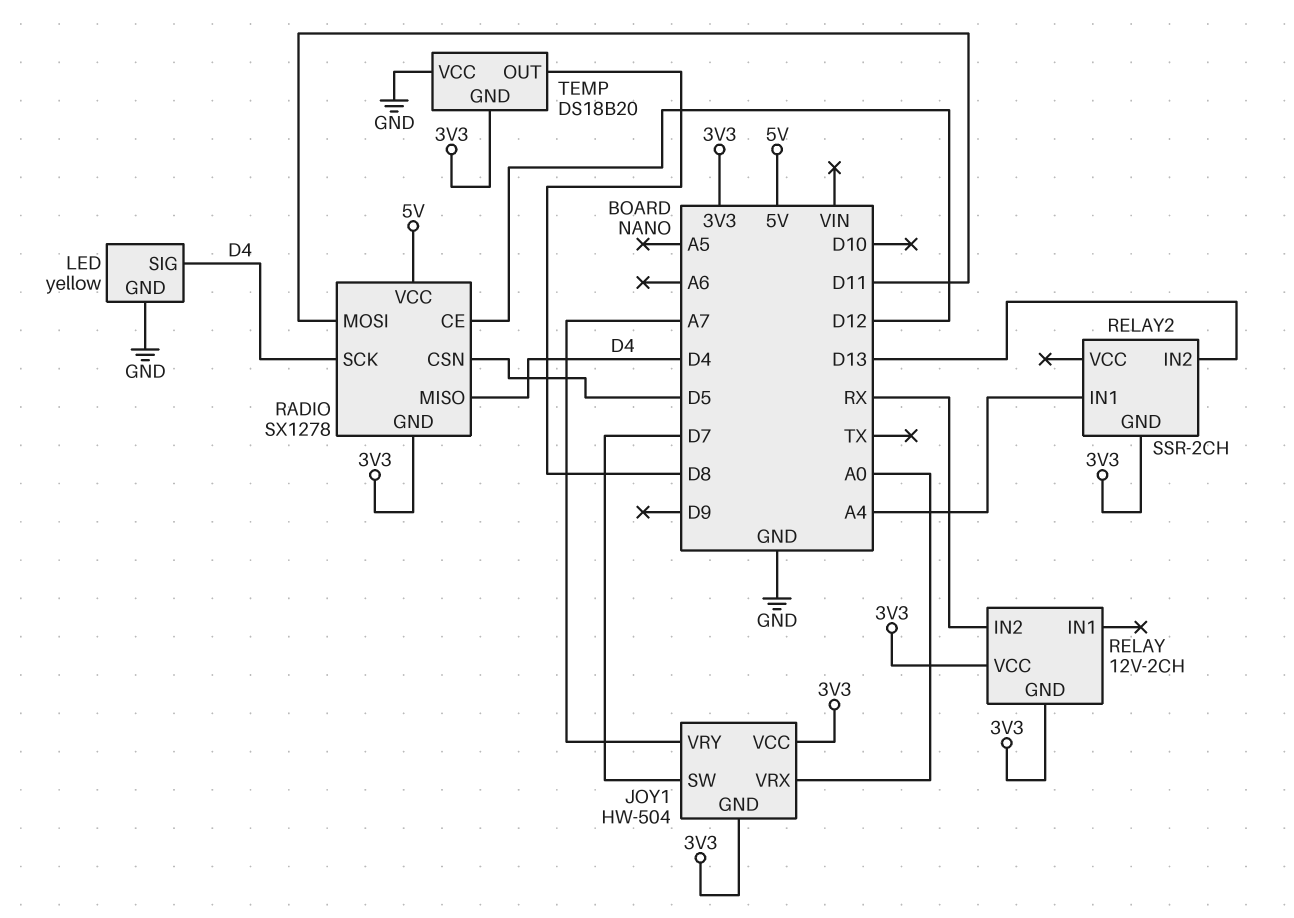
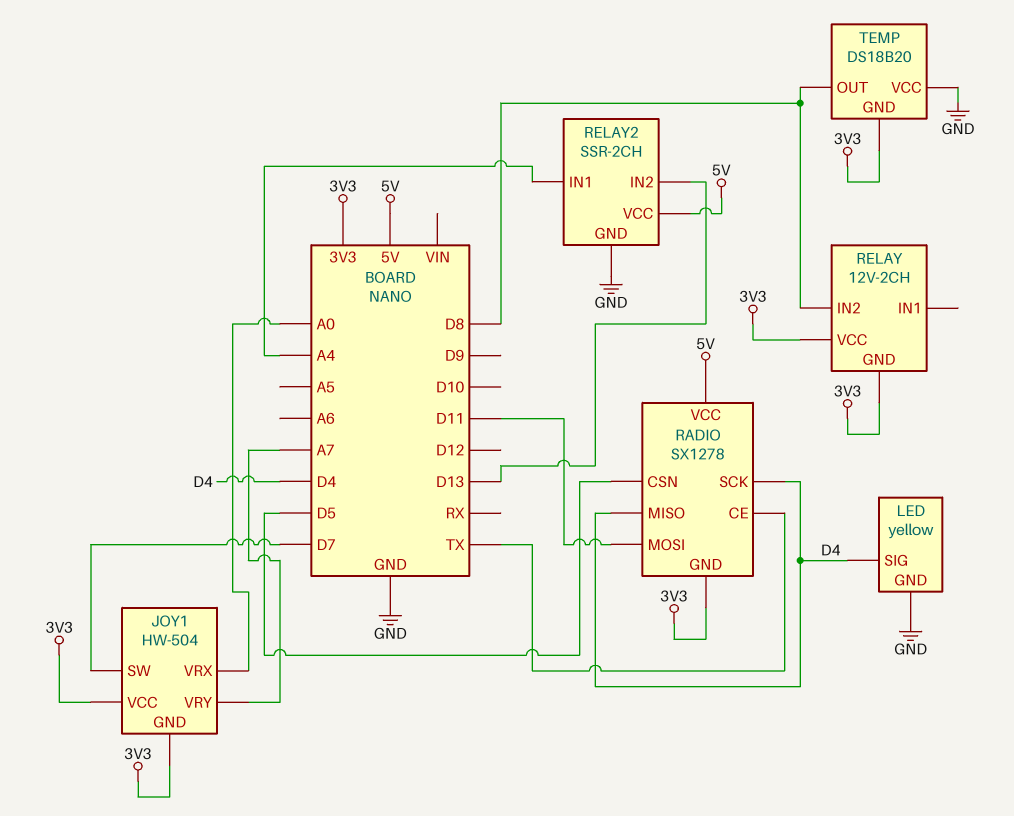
RADIO pin CE: D12 -> TX
RELAY pin IN2: RX -> D8
RELAY2 pin GND: 3V3 -> GND
RELAY2 pin VCC: none -> 5V

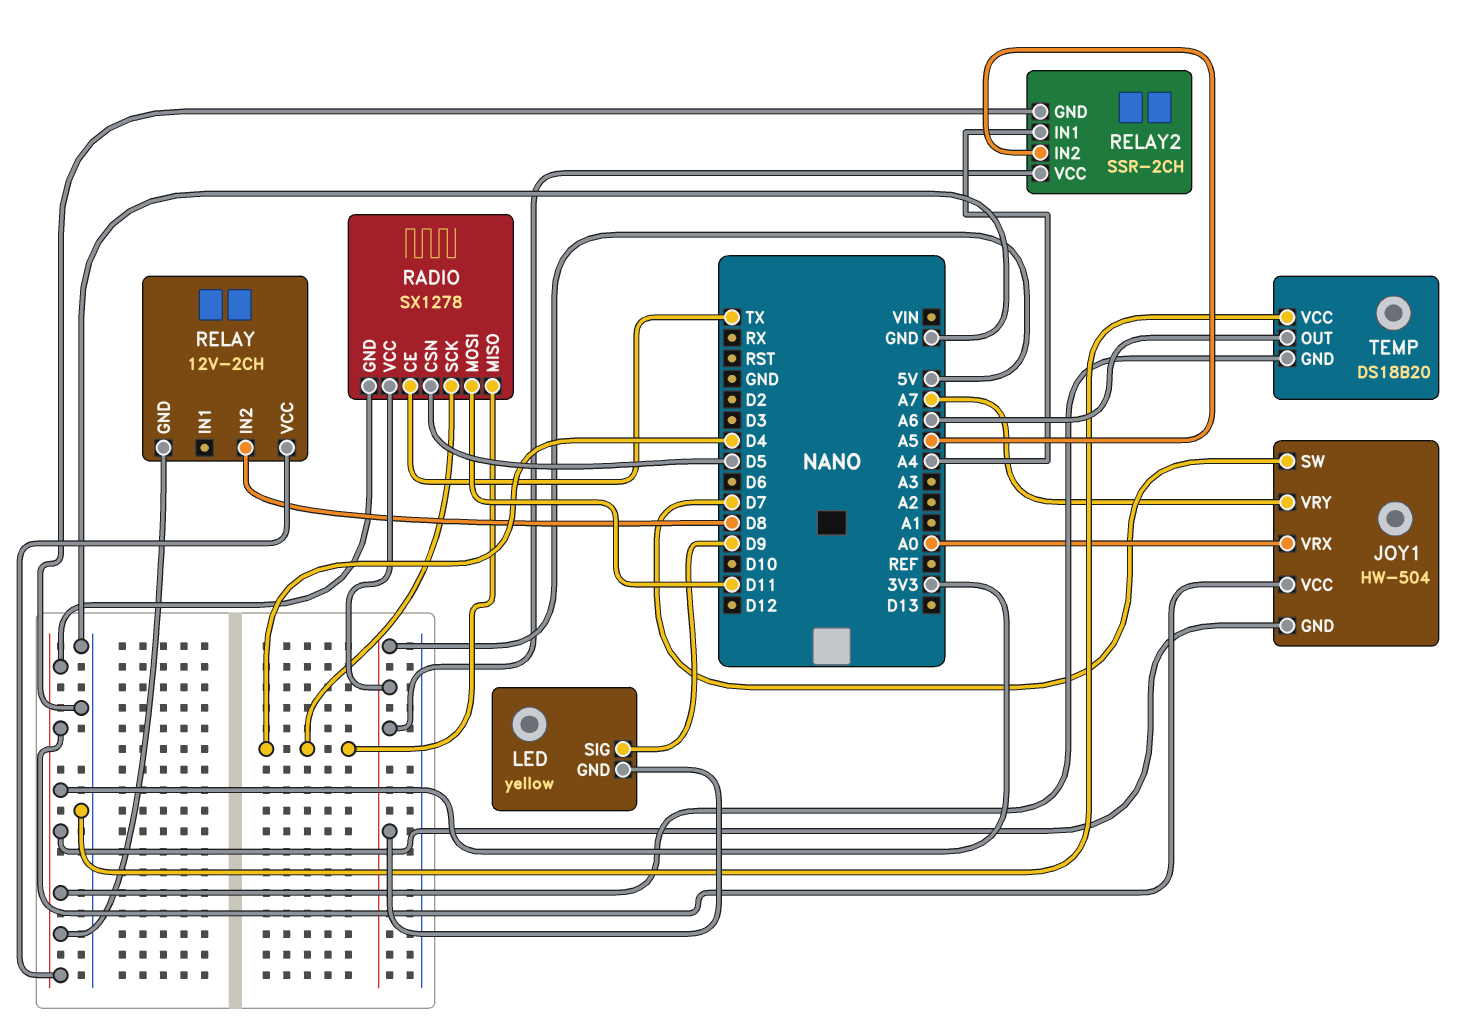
LED pin GND: GND -> 5V
LED pin SIG: D4 -> D9
RELAY2 pin IN2: D13 -> A5
TEMP pin OUT: D8 -> A6

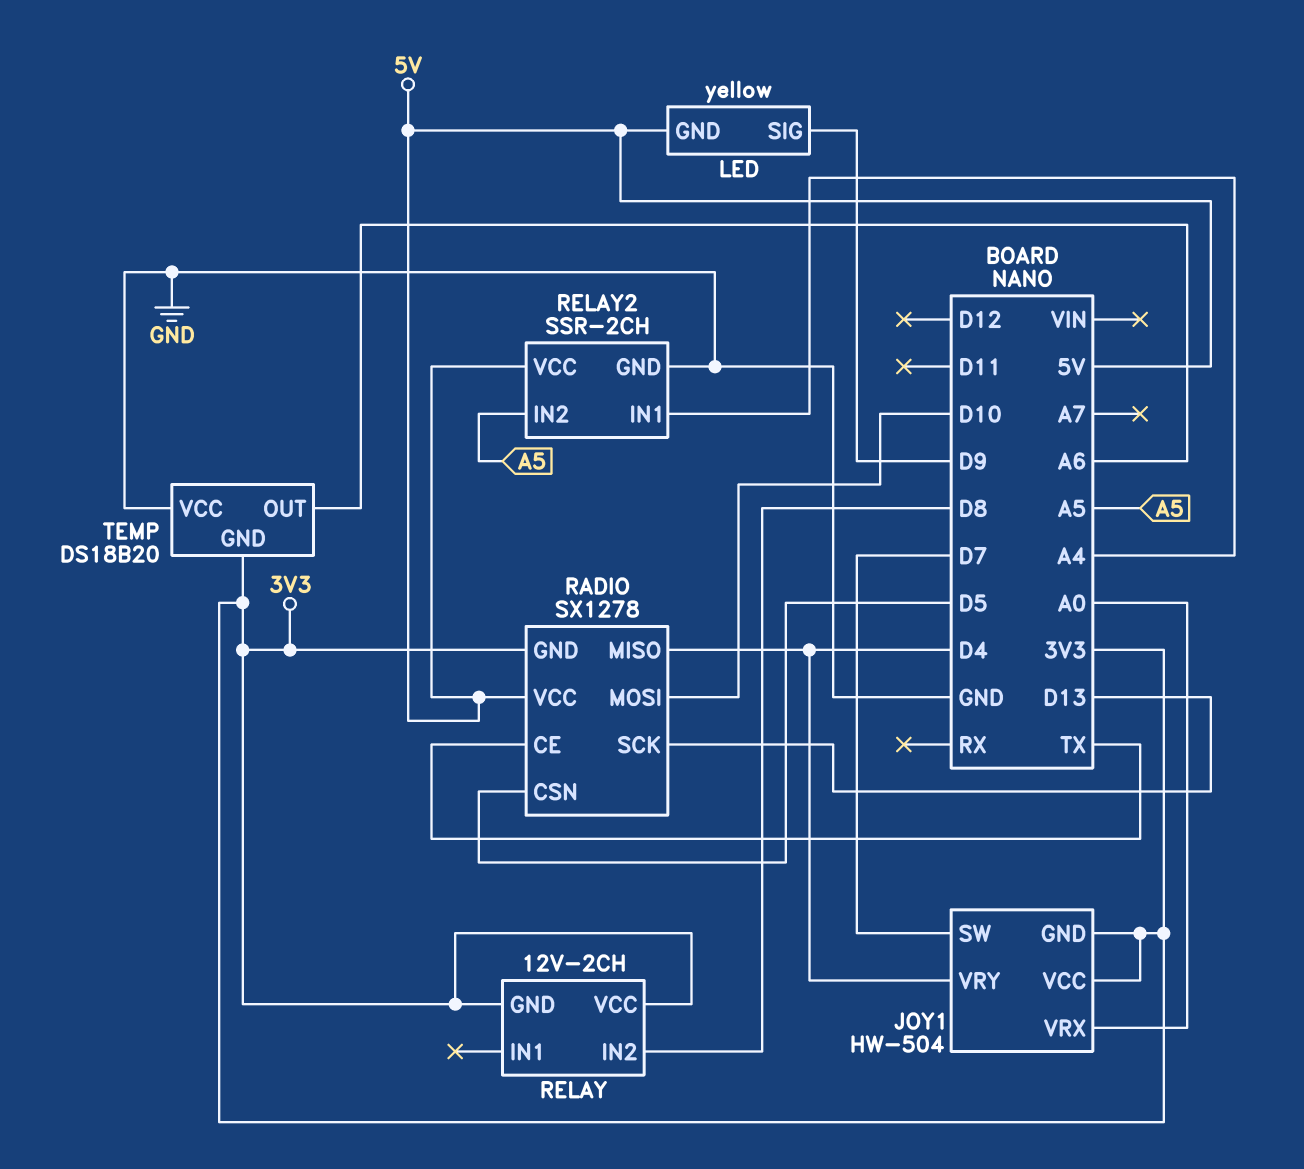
JOY1 pin VRY: A7 -> D4
RADIO pin MOSI: D11 -> D10
RADIO pin SCK: D4 -> D13

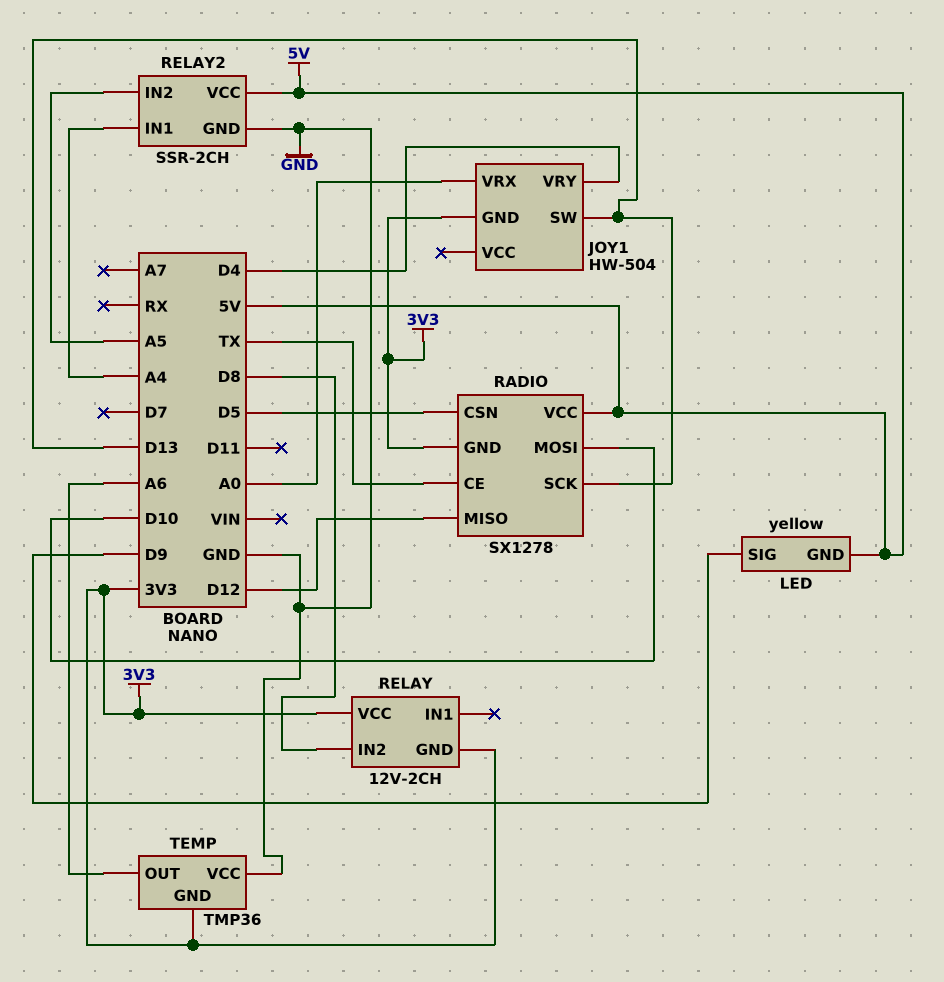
JOY1 pin SW: D7 -> D13
JOY1 pin VCC: 3V3 -> none
RADIO pin MISO: D4 -> D12
TEMP: DS18B20 -> TMP36

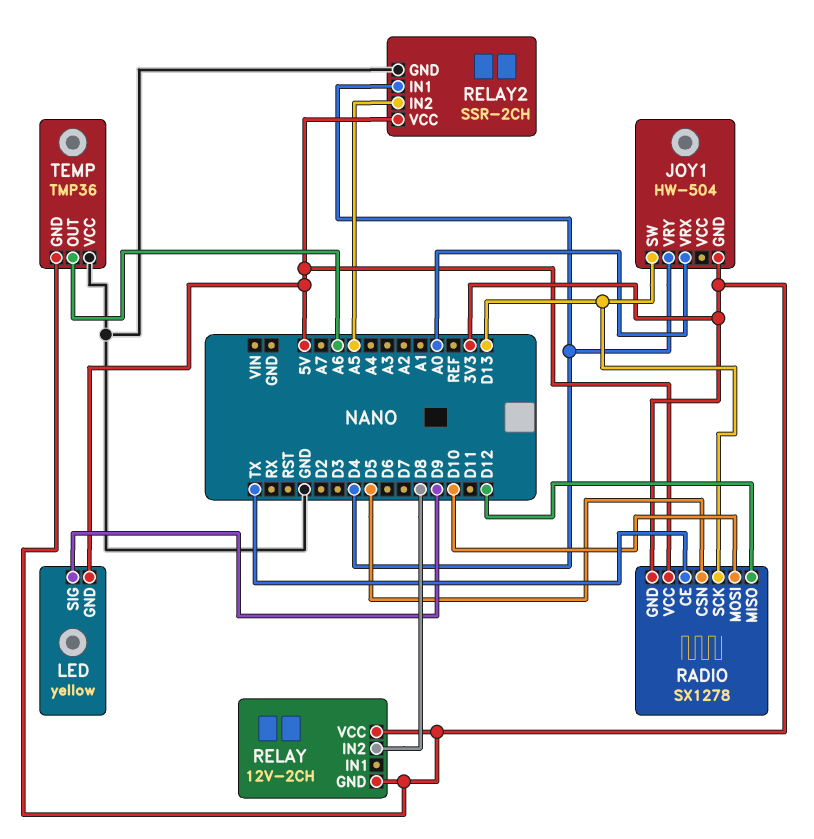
RELAY2 pin IN1: A4 -> D4

